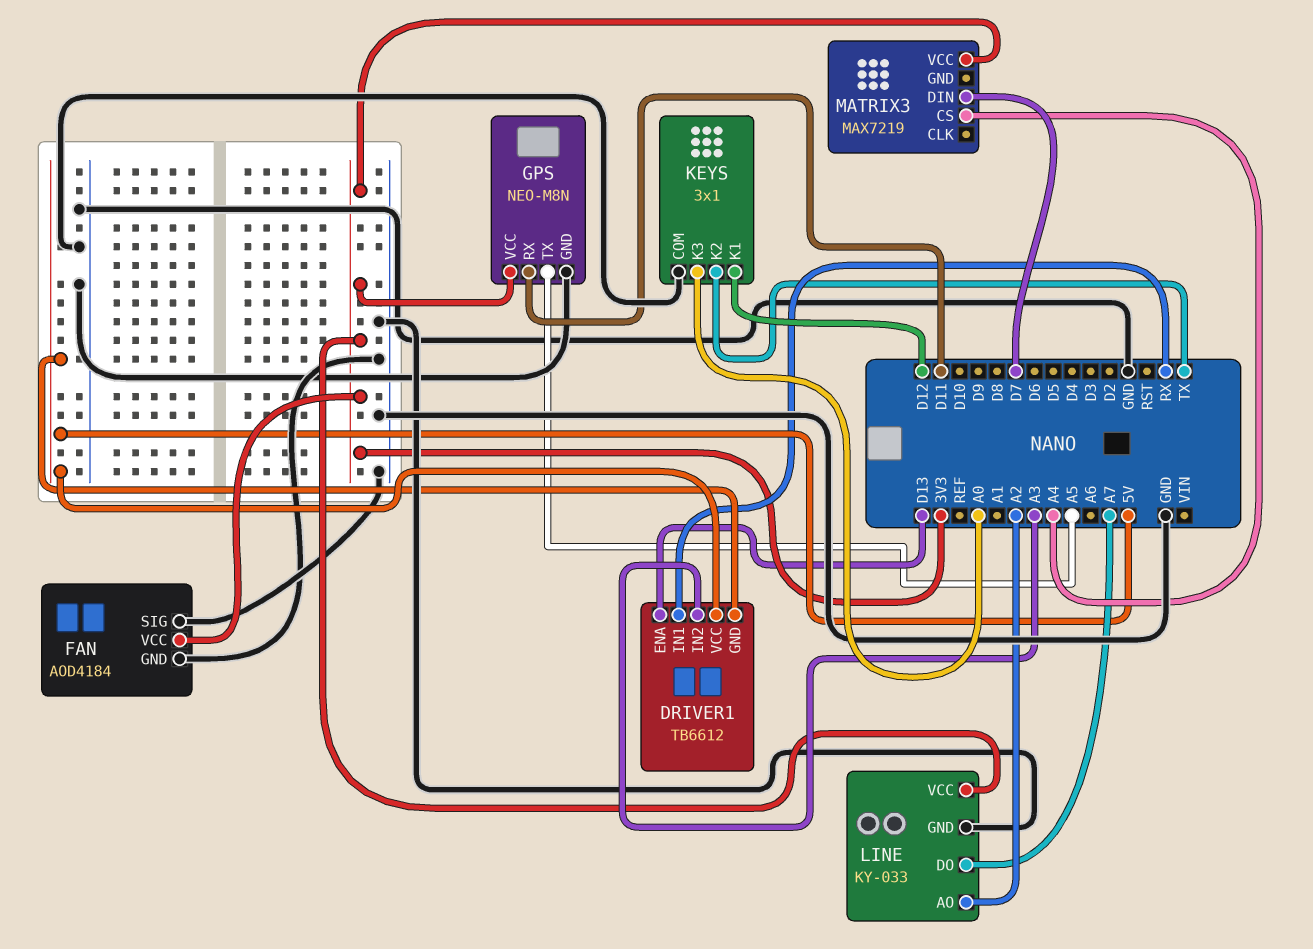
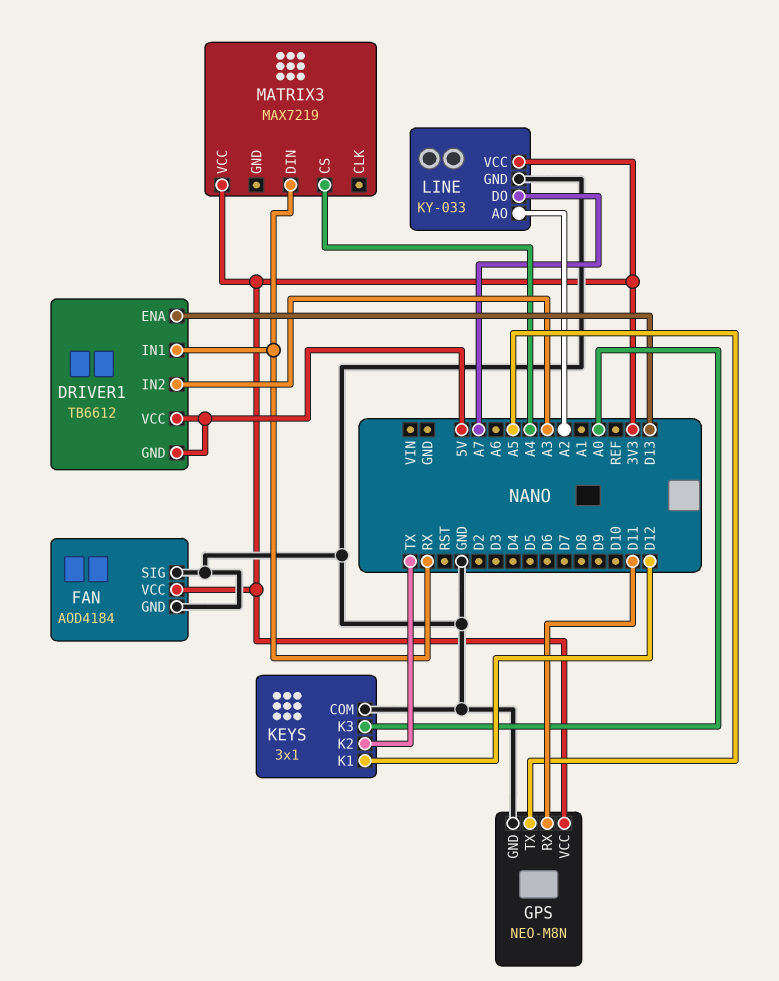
MATRIX3 pin DIN: D7 -> RX

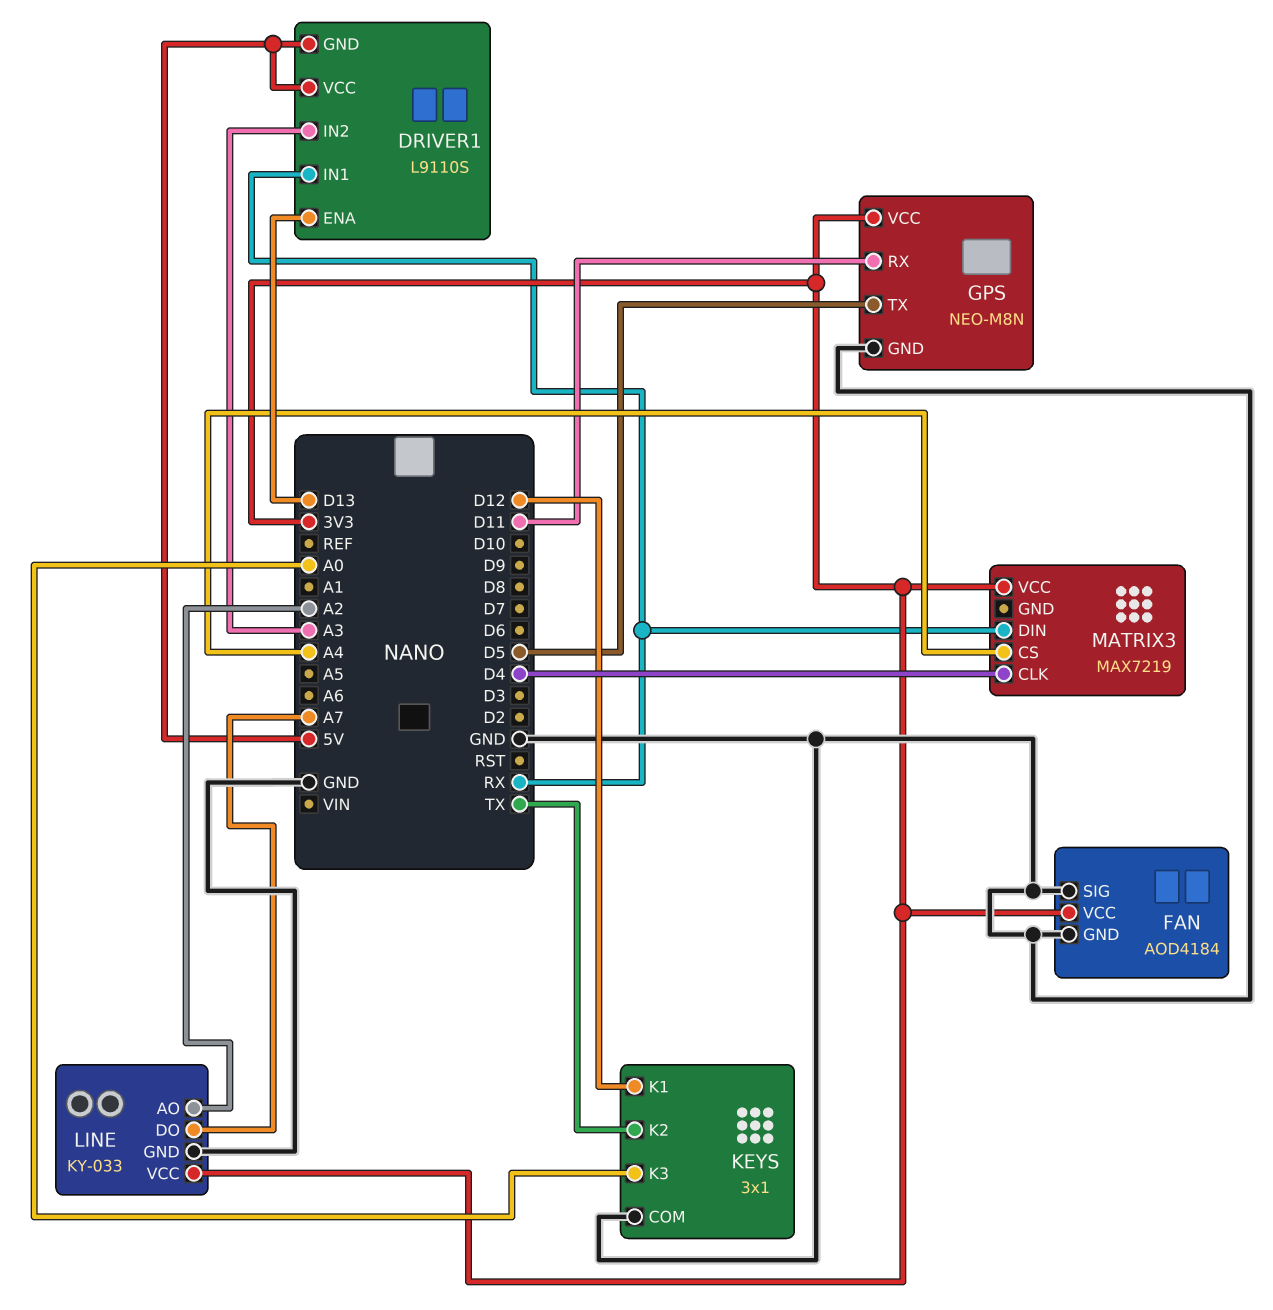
DRIVER1: TB6612 -> L9110S
GPS pin TX: A5 -> D5
MATRIX3 pin CLK: none -> D4

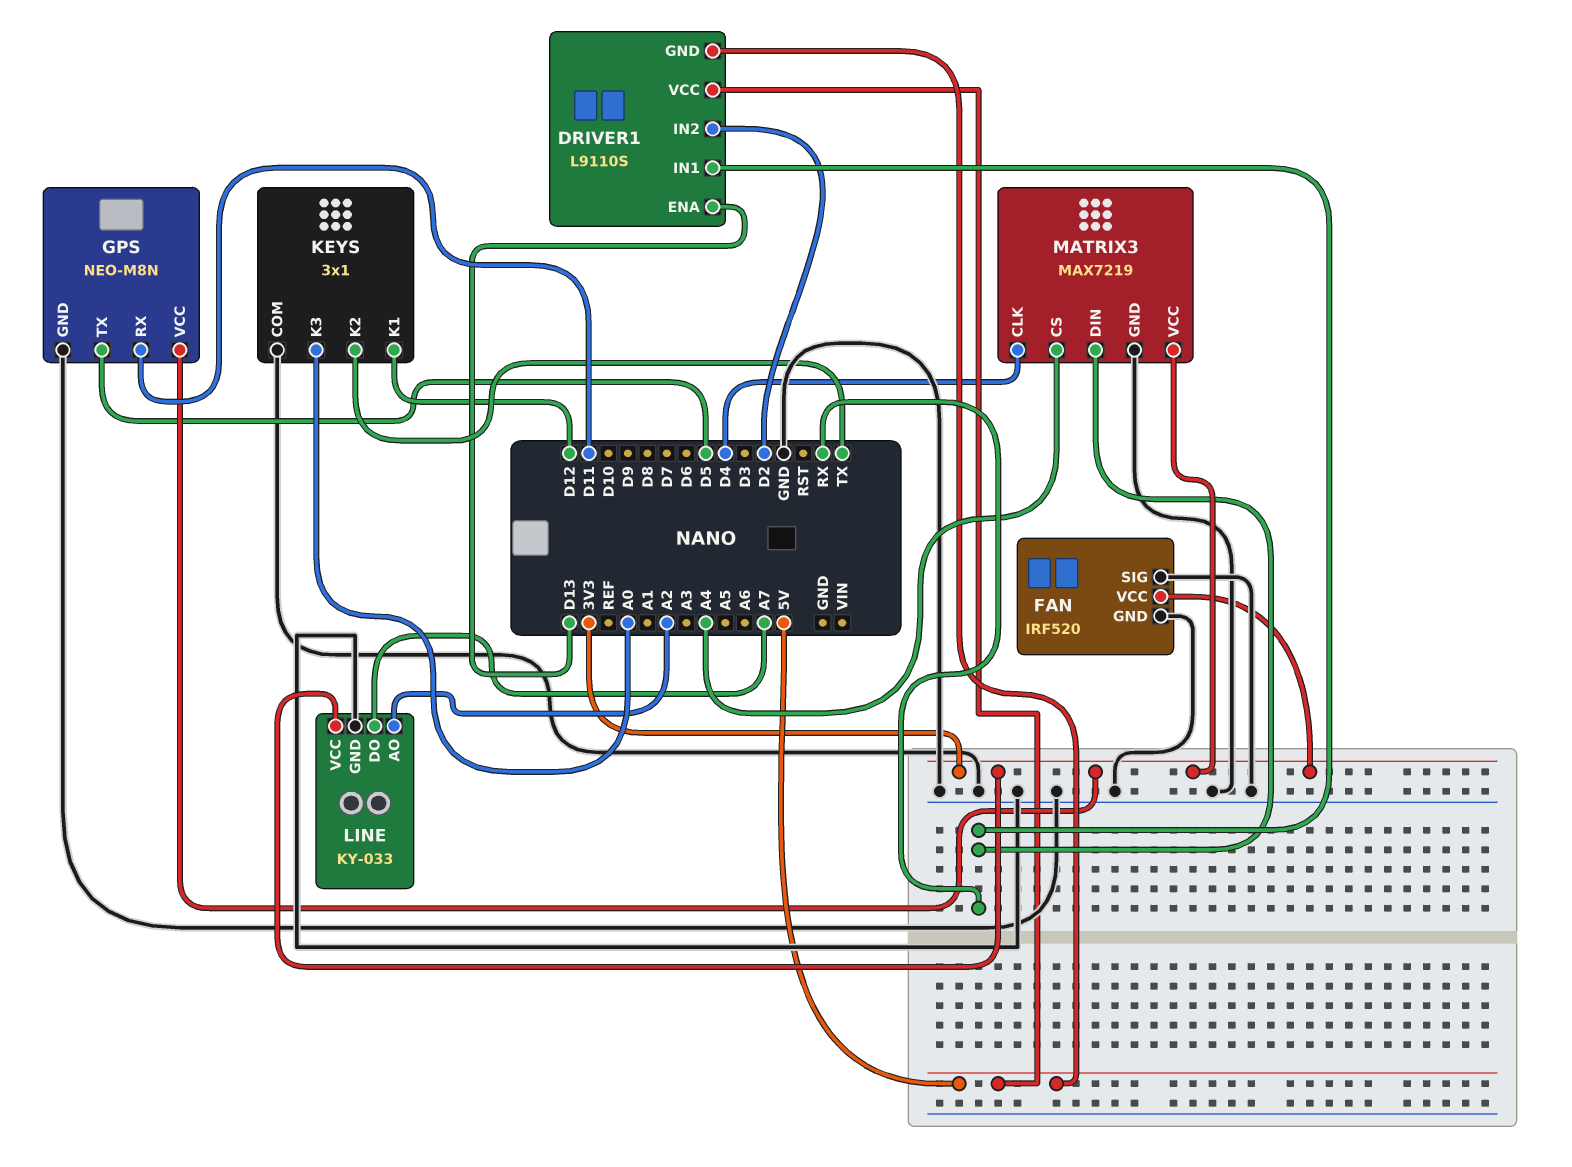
DRIVER1 pin IN2: A3 -> D2
FAN: AOD4184 -> IRF520
MATRIX3 pin GND: none -> GND

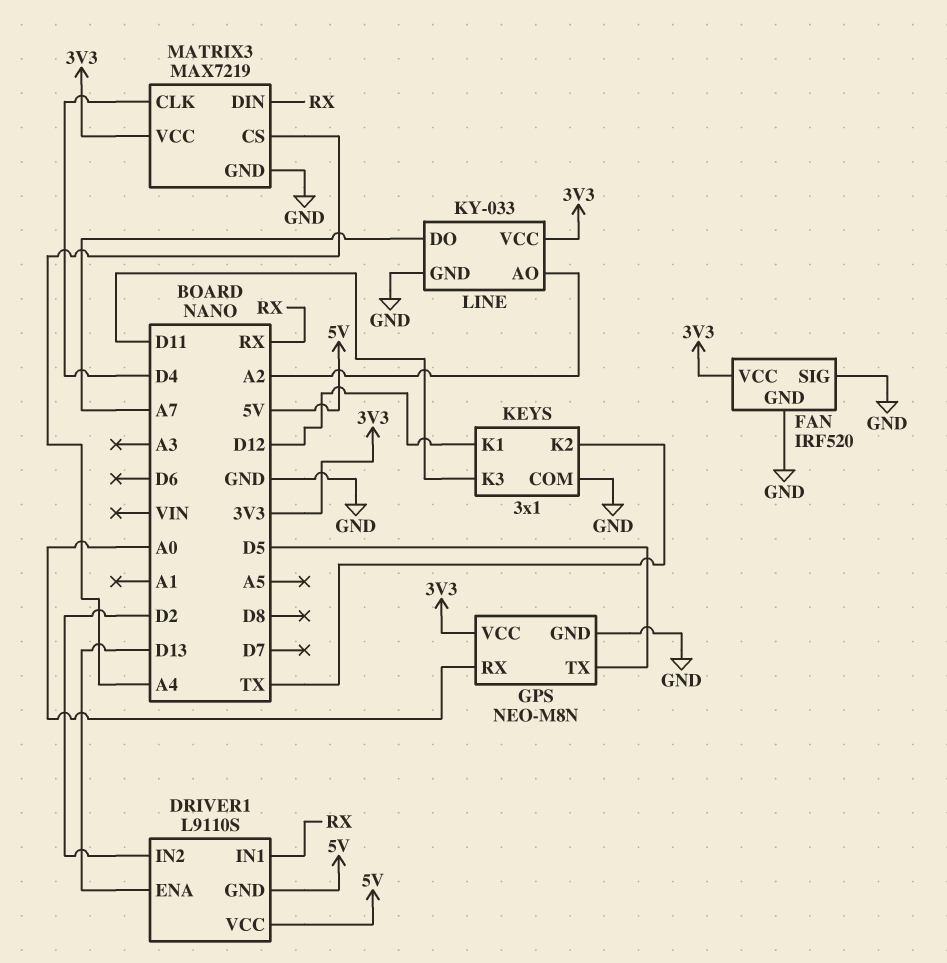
GPS pin RX: D11 -> A0
KEYS pin K3: A0 -> D11

